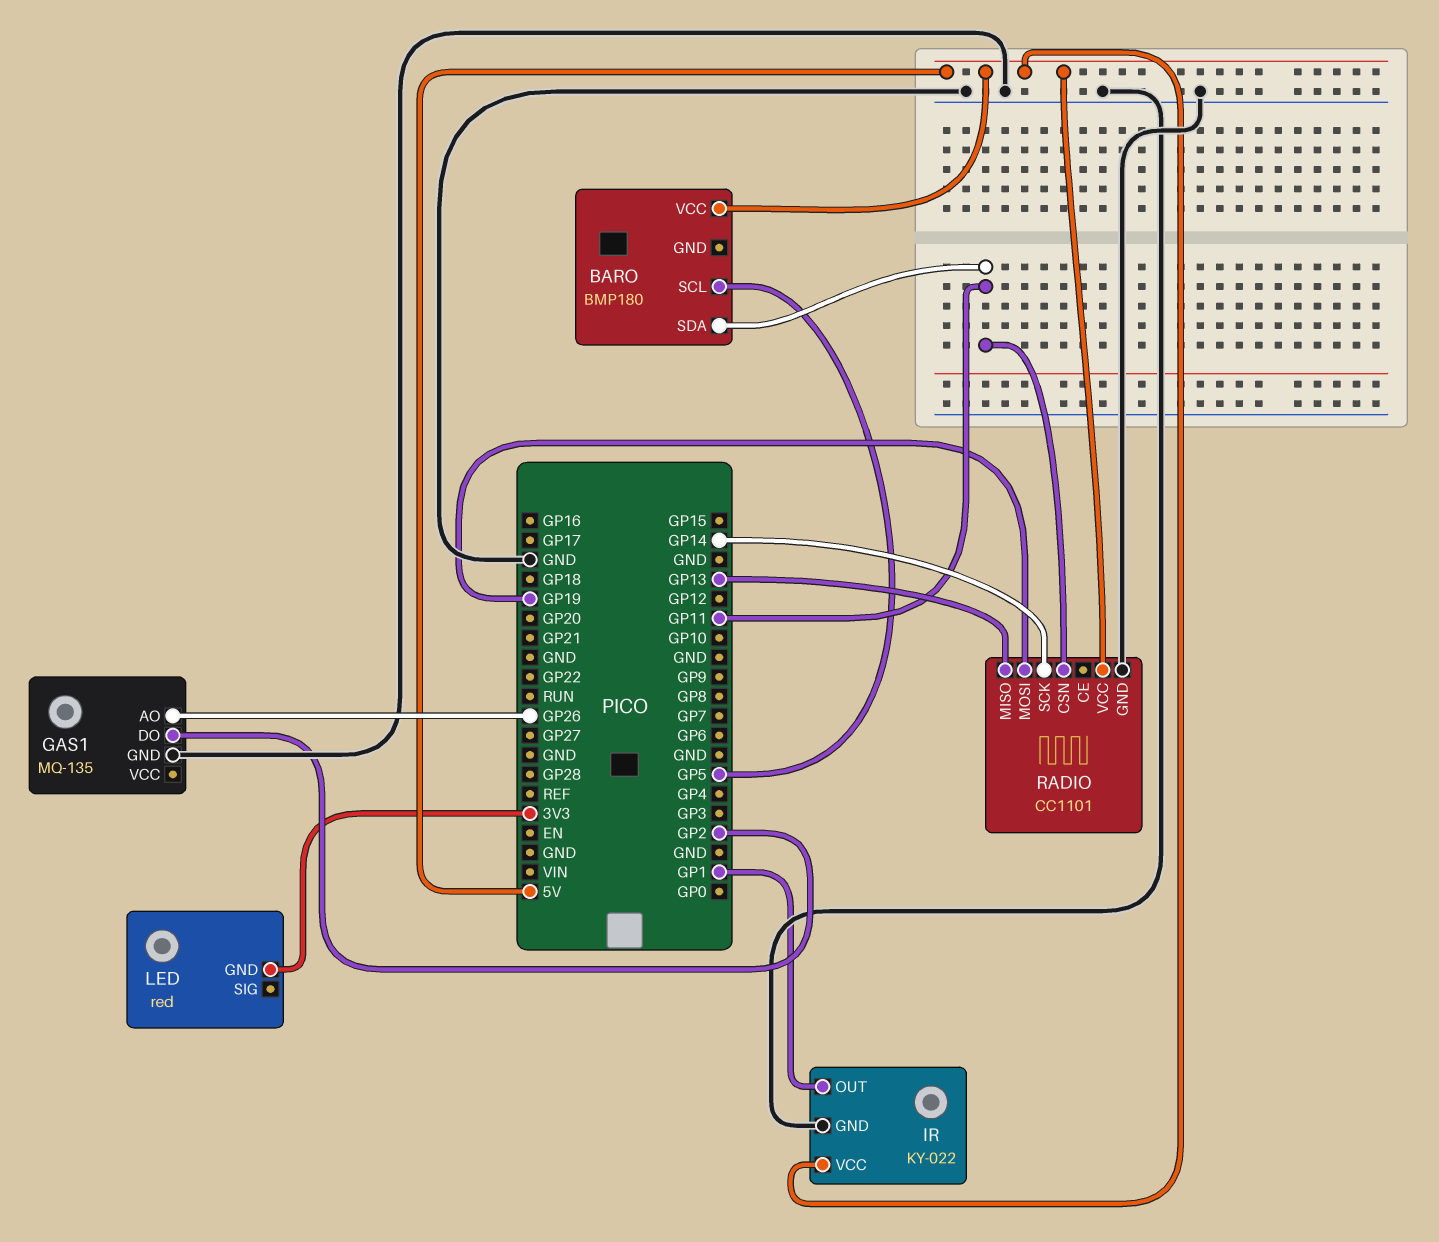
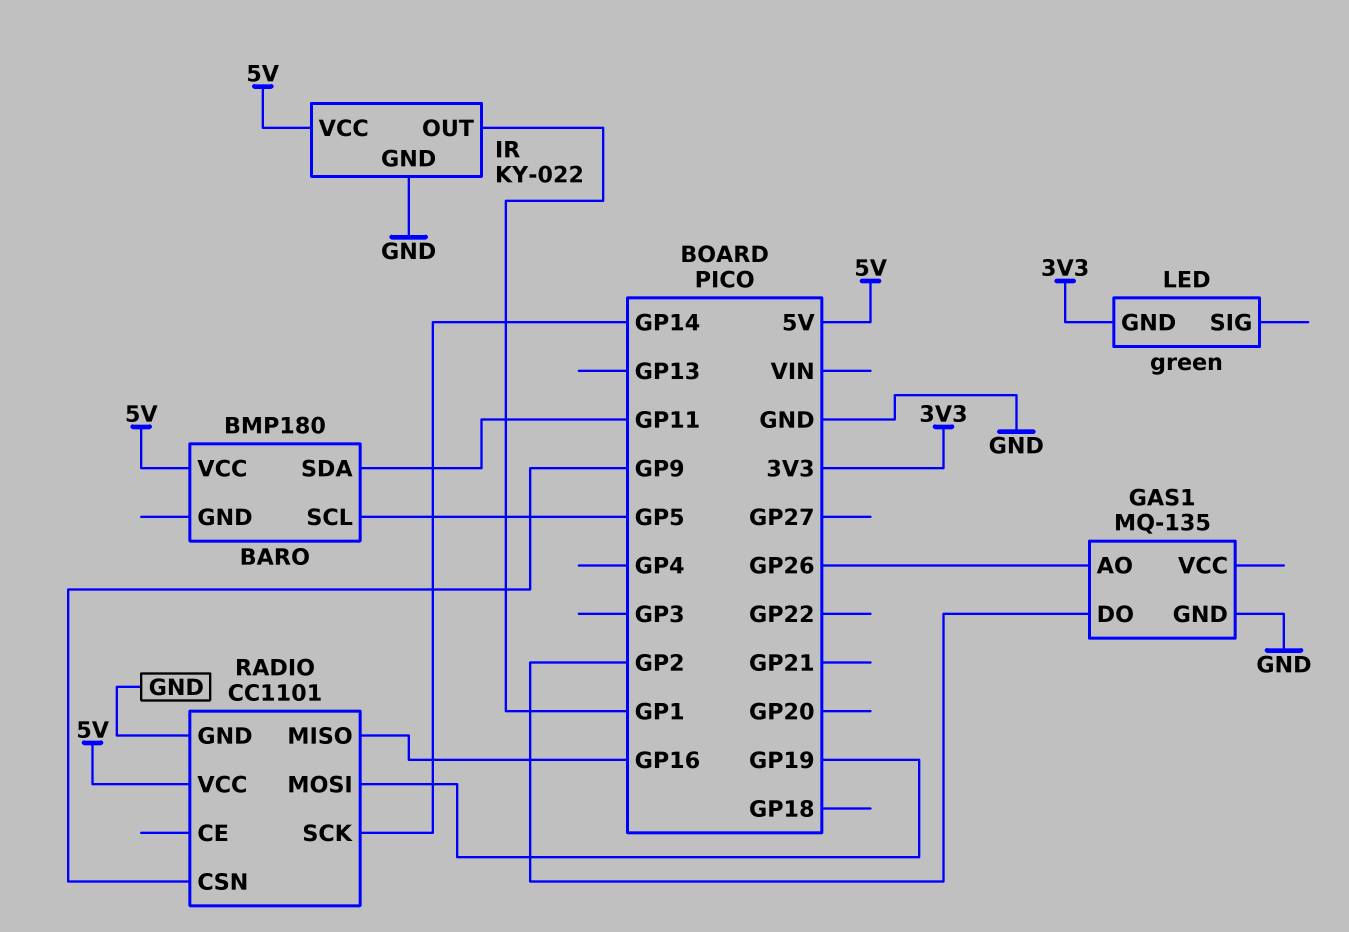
LED: red -> green
RADIO pin CSN: GP11 -> GP9
RADIO pin MISO: GP13 -> GP16

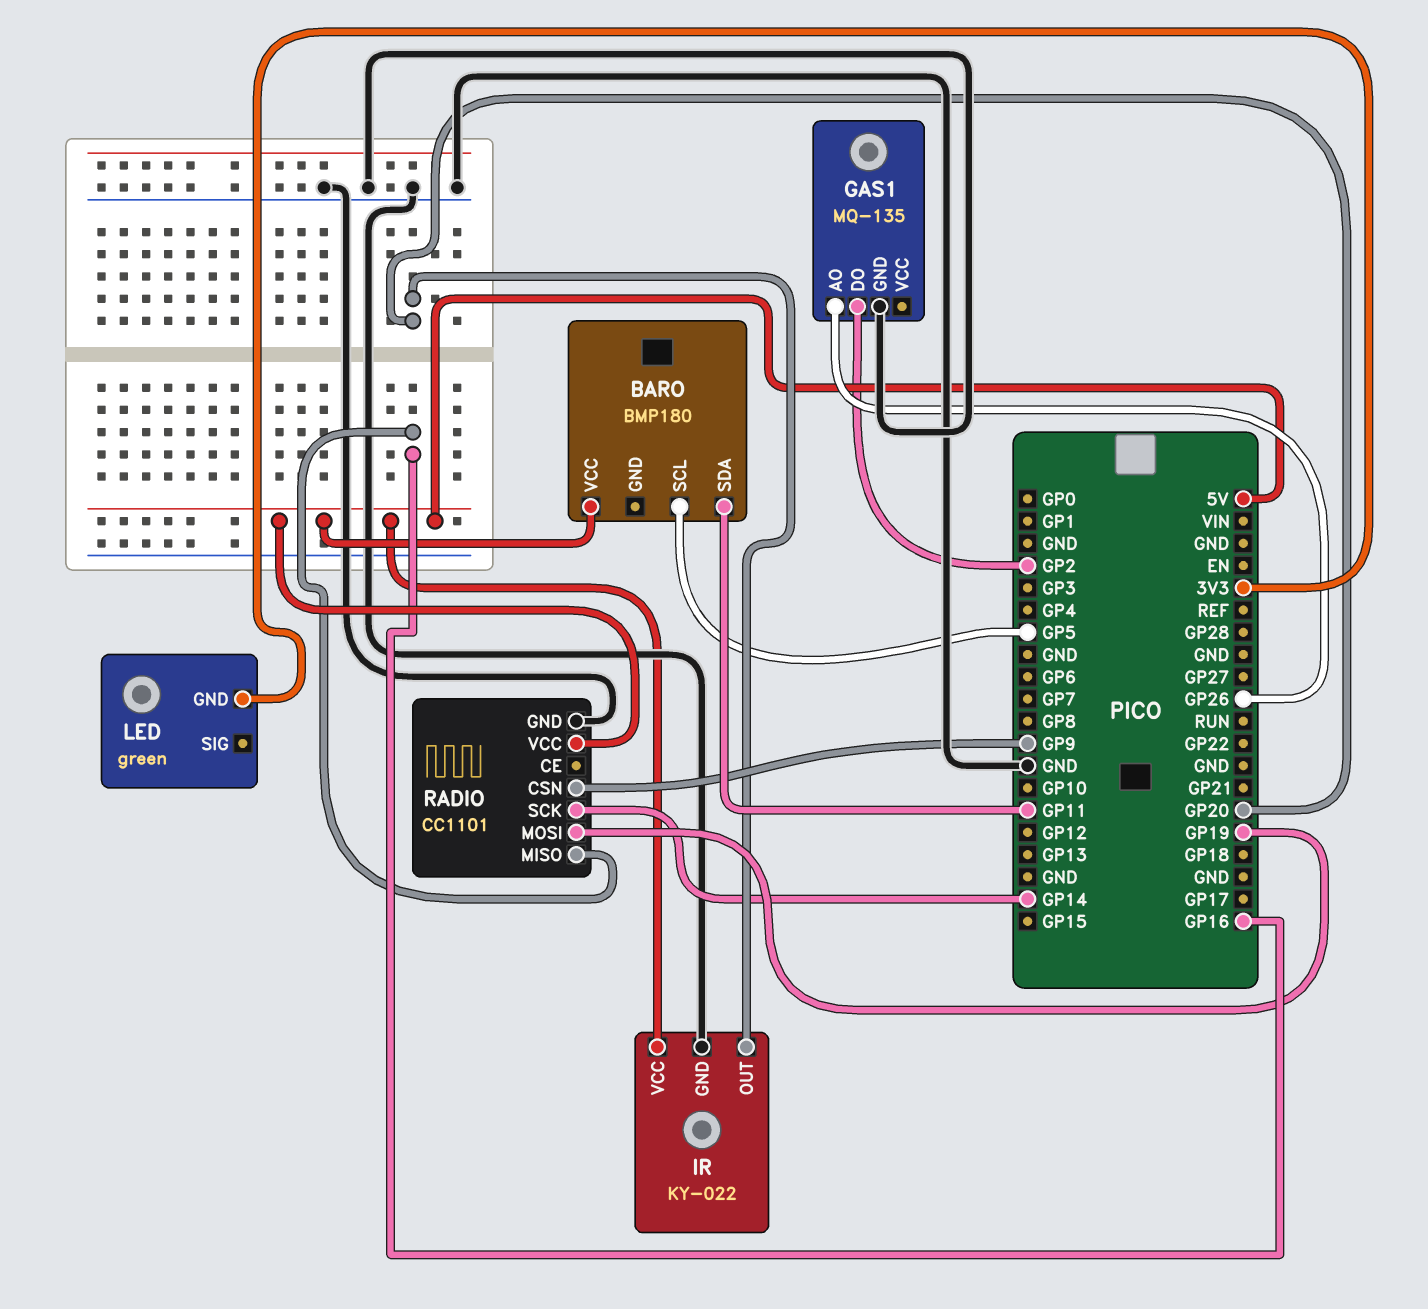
IR pin OUT: GP1 -> GP20

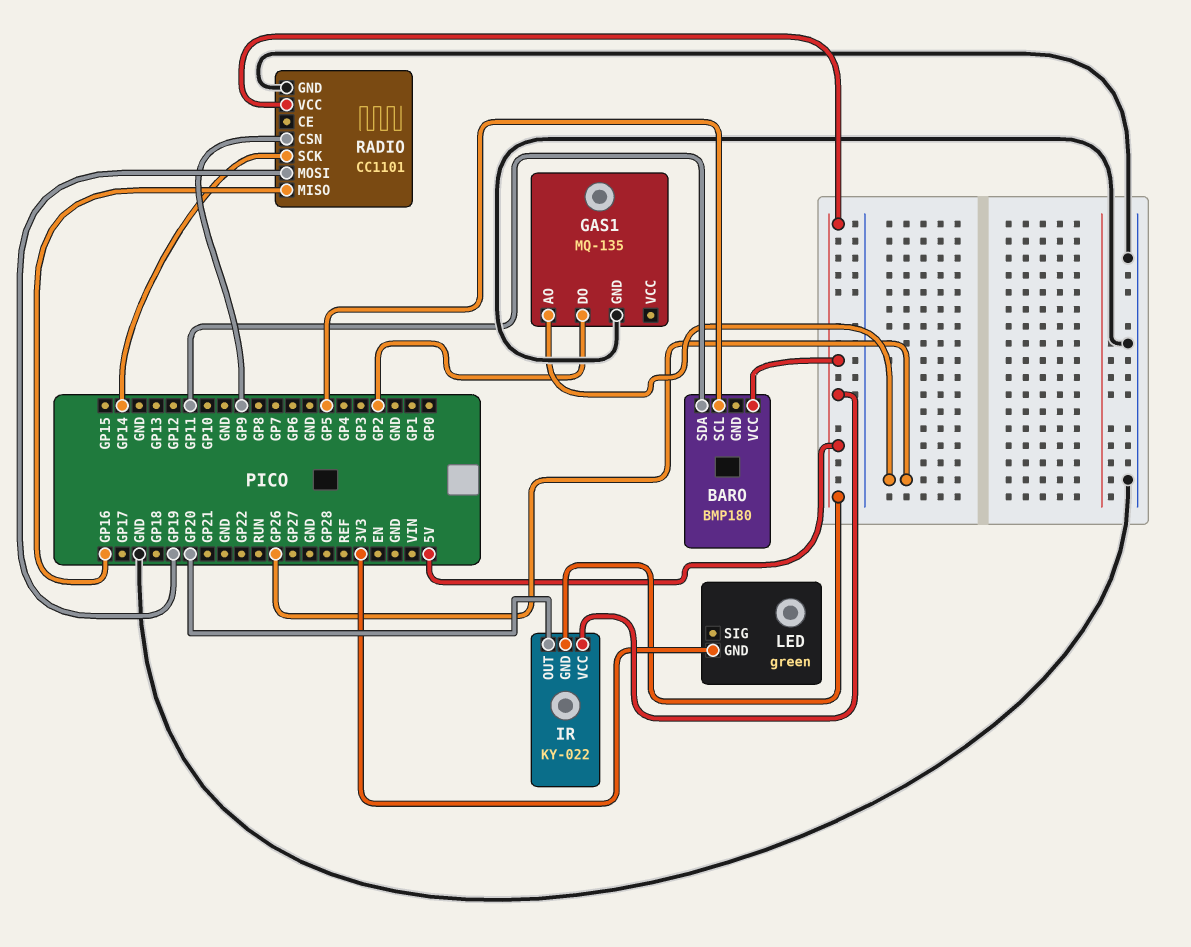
IR pin GND: GND -> 5V

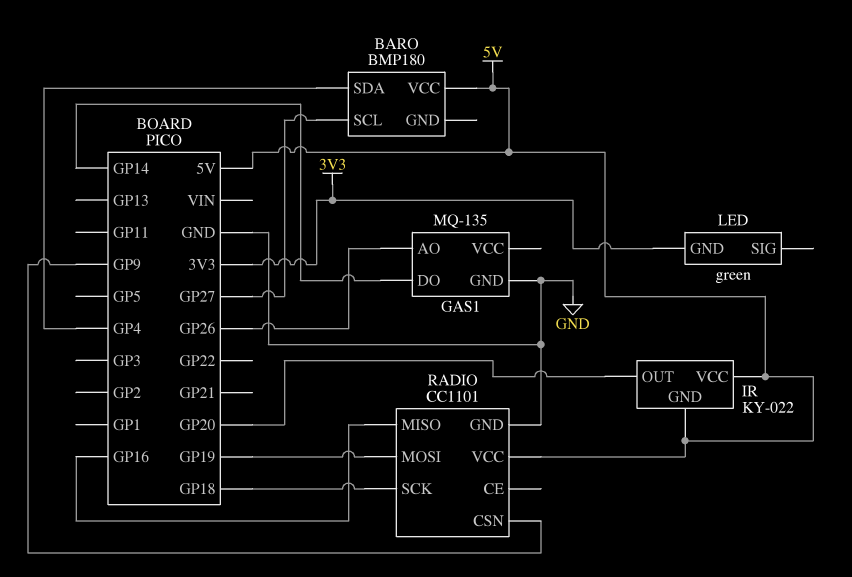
BARO pin SCL: GP5 -> GP27
BARO pin SDA: GP11 -> GP4
GAS1 pin DO: GP2 -> GP14
RADIO pin SCK: GP14 -> GP18

